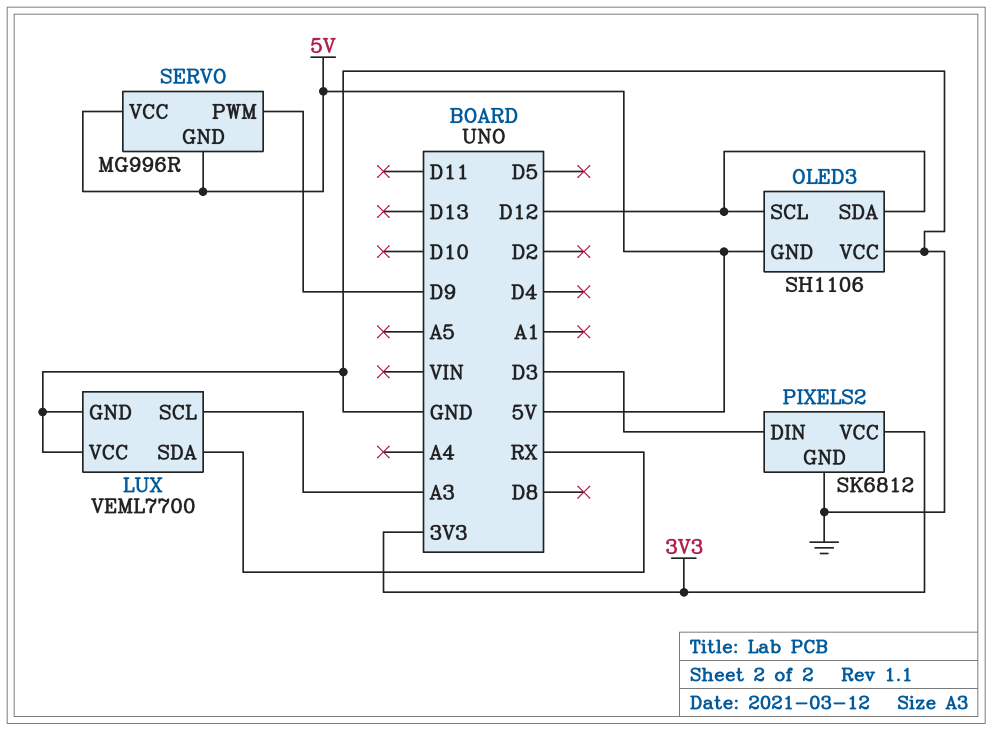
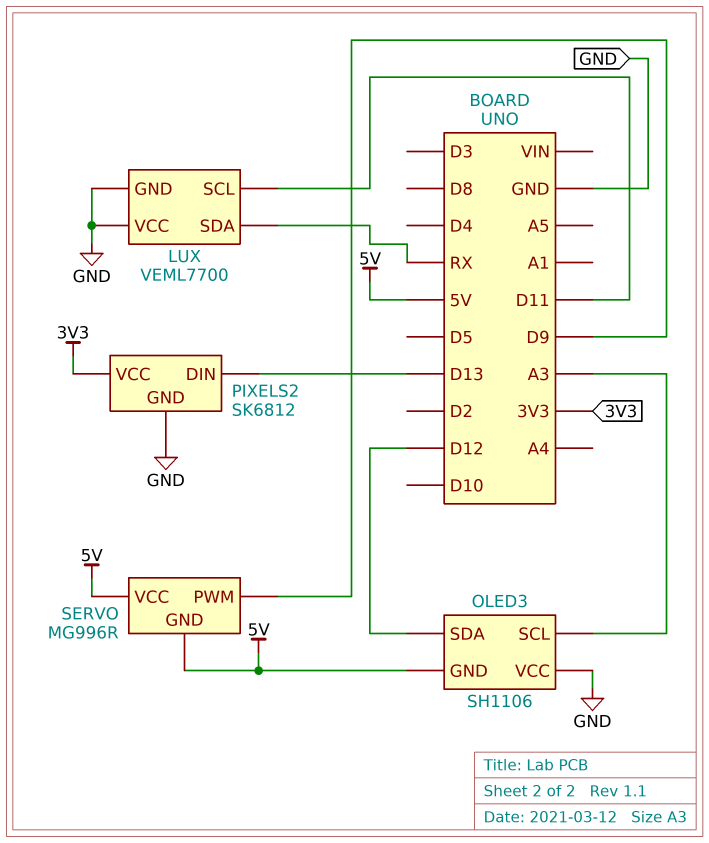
LUX pin SCL: A3 -> D11
OLED3 pin SCL: D12 -> A3
PIXELS2 pin DIN: D3 -> D13

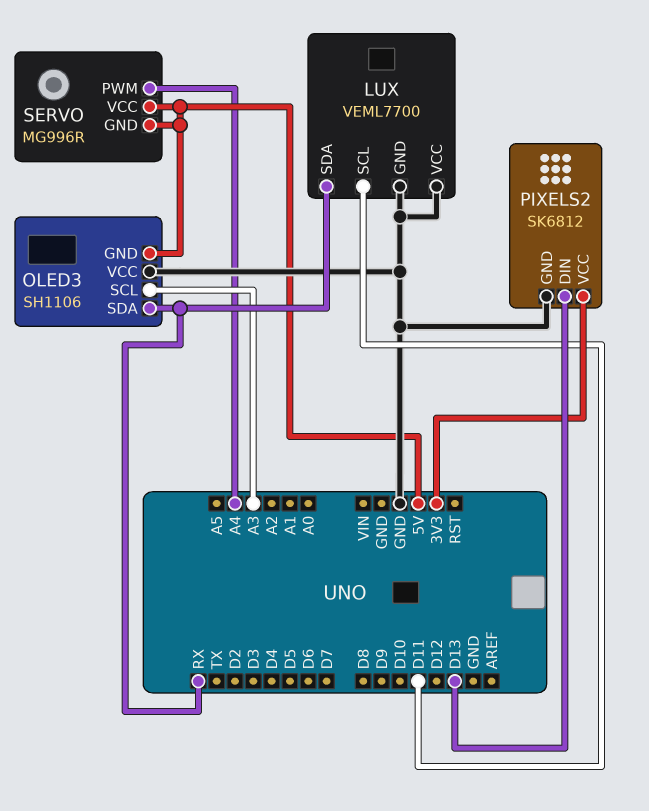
OLED3 pin SDA: D12 -> RX
SERVO pin PWM: D9 -> A4

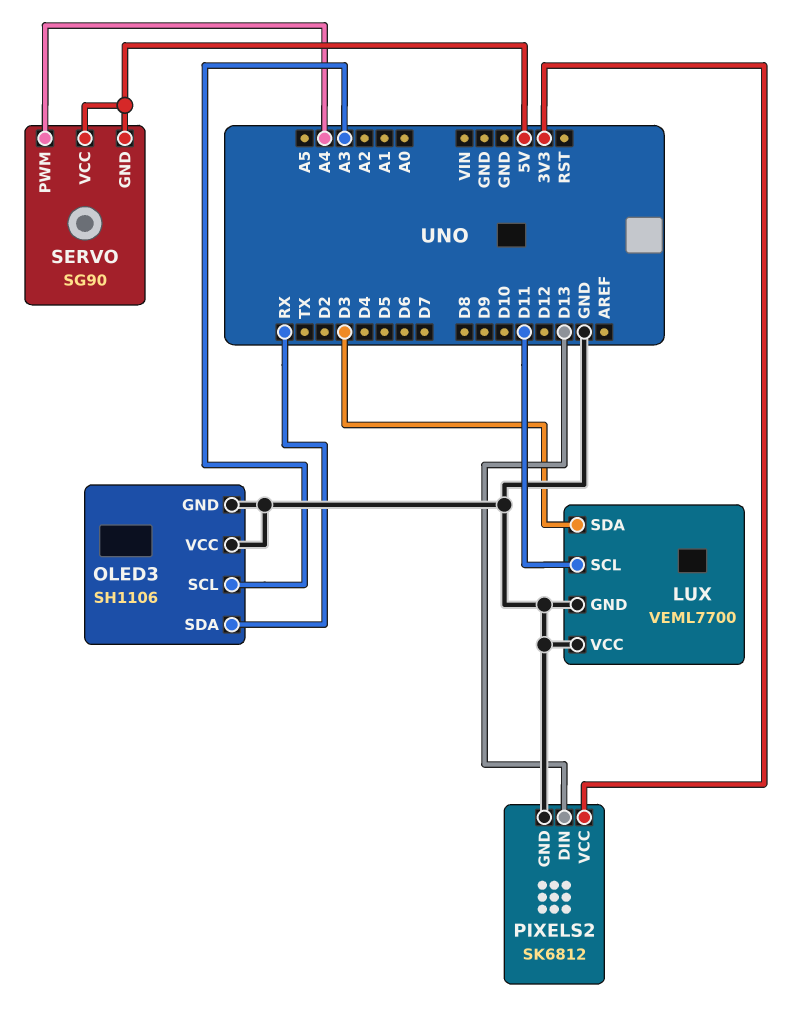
LUX pin SDA: RX -> D3
OLED3 pin GND: 5V -> GND
SERVO: MG996R -> SG90

